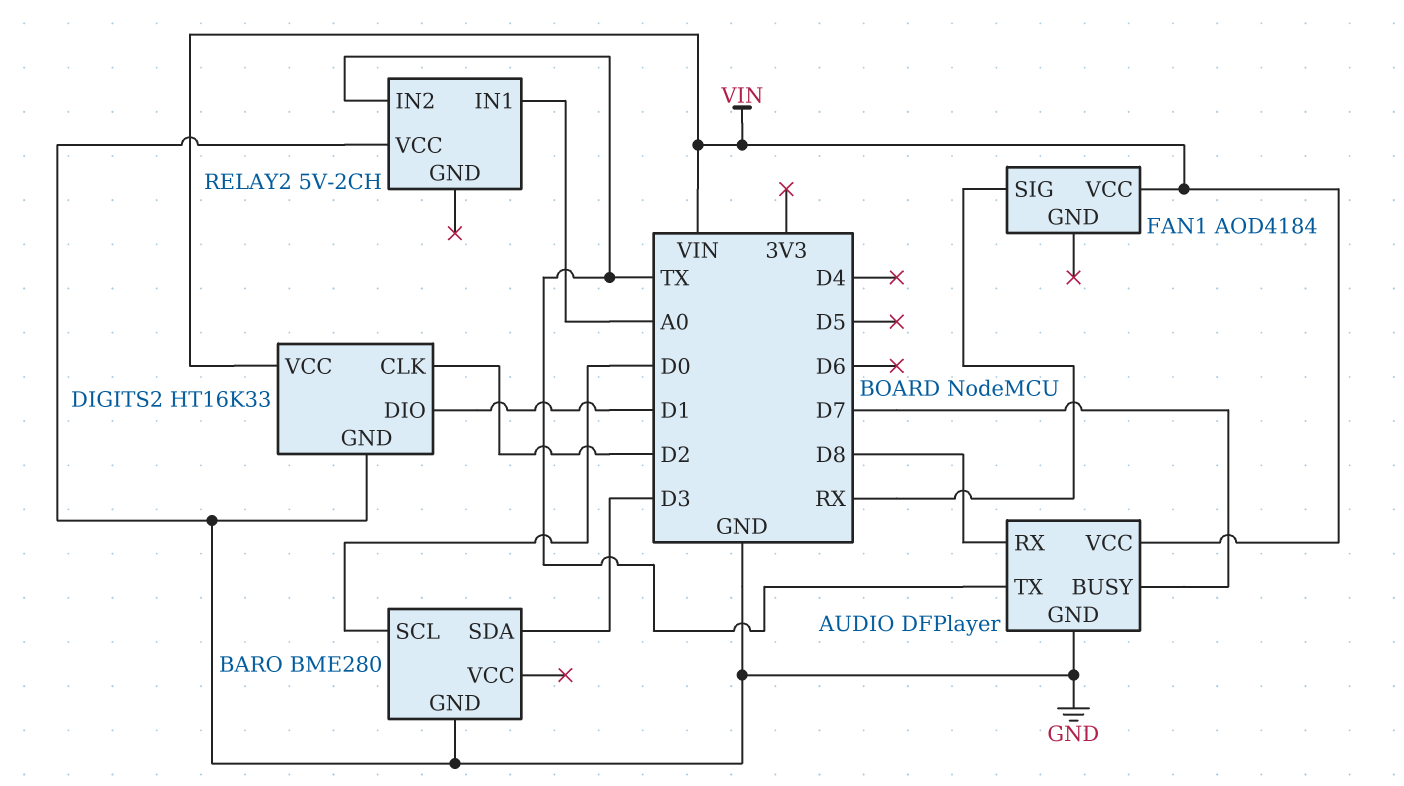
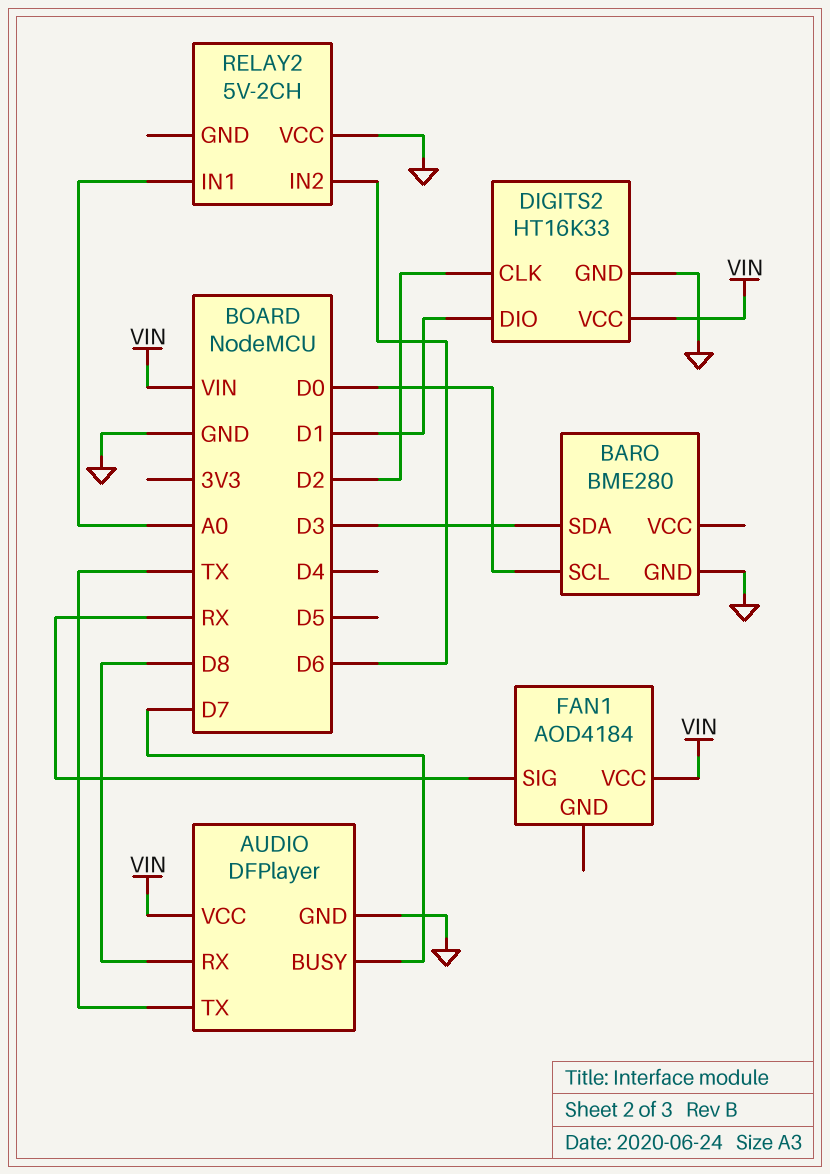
RELAY2 pin IN2: TX -> D6

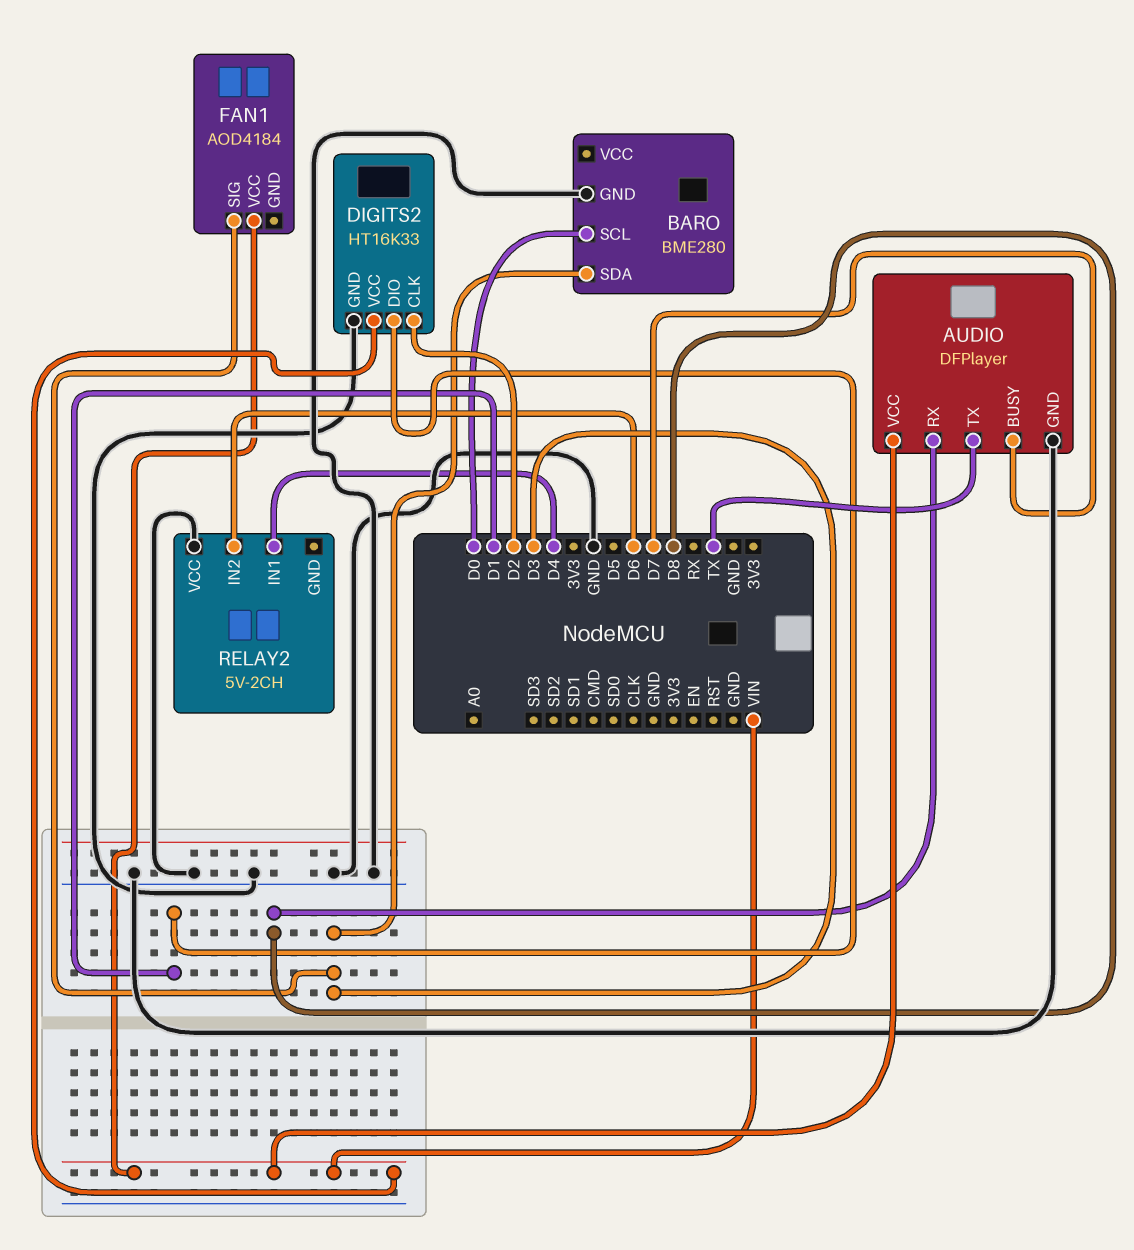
FAN1 pin SIG: RX -> D3
RELAY2 pin IN1: A0 -> D4

